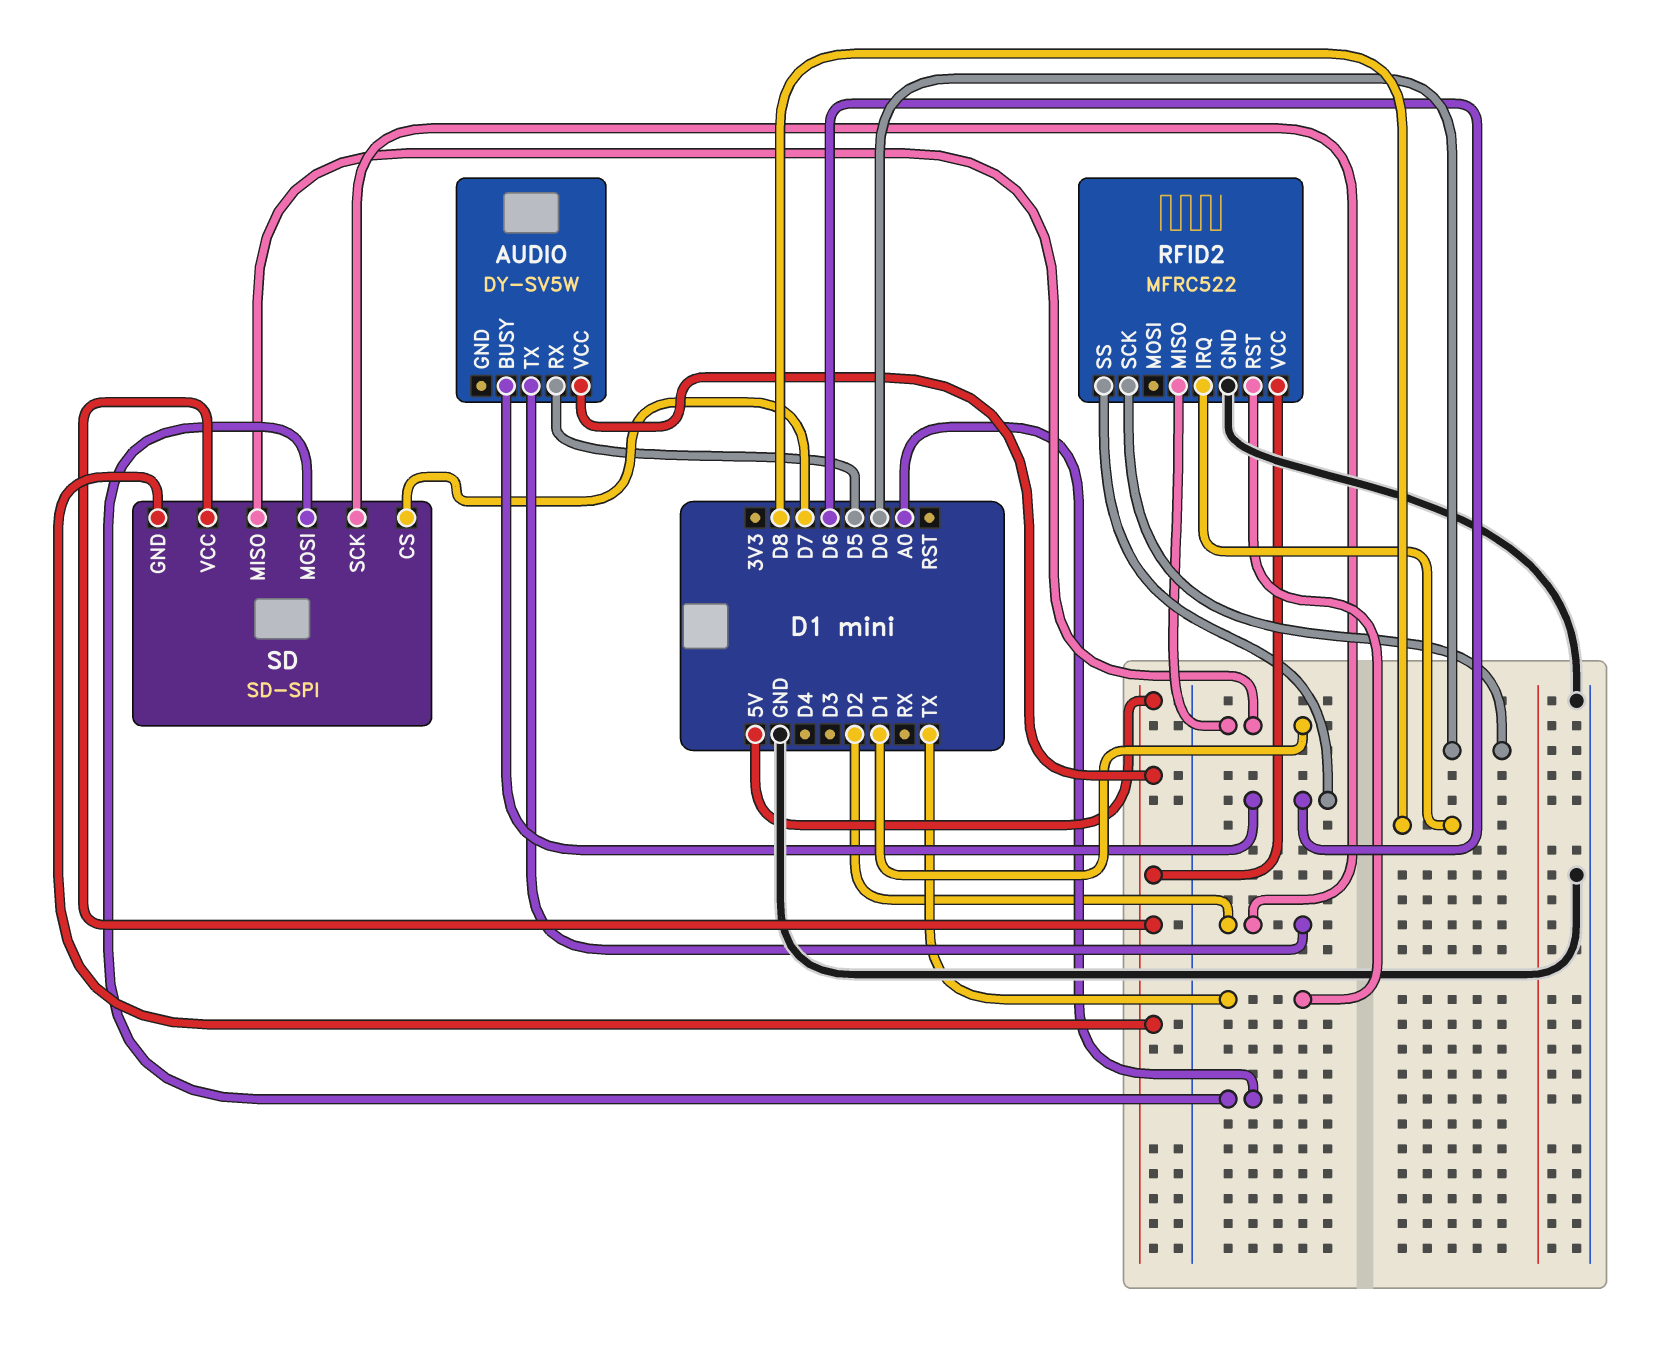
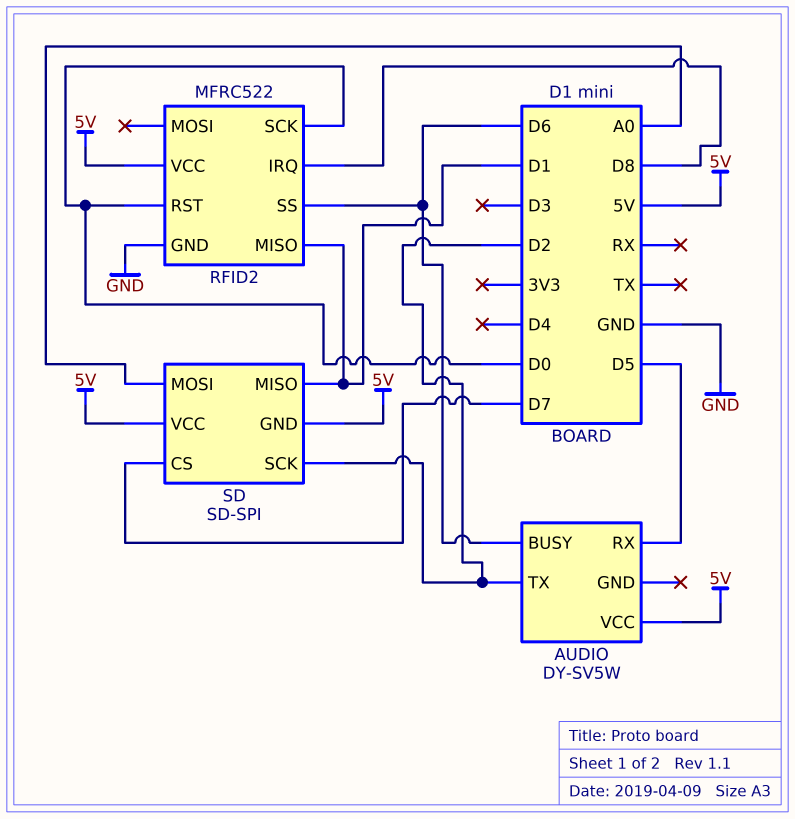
RFID2 pin RST: TX -> D0

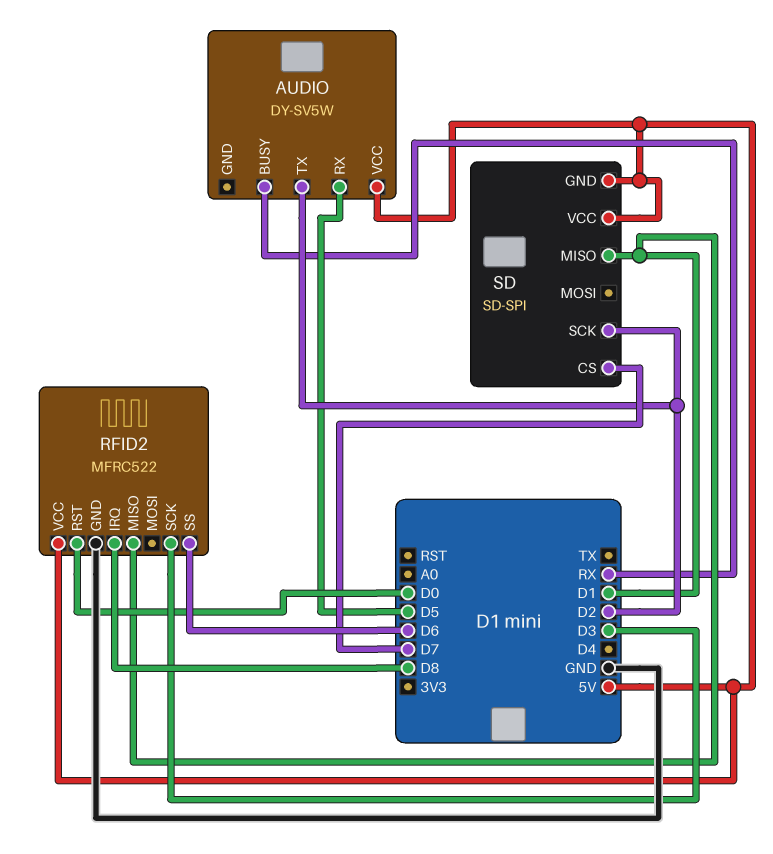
AUDIO pin BUSY: D6 -> RX
RFID2 pin SCK: D0 -> D3
SD pin MOSI: A0 -> none

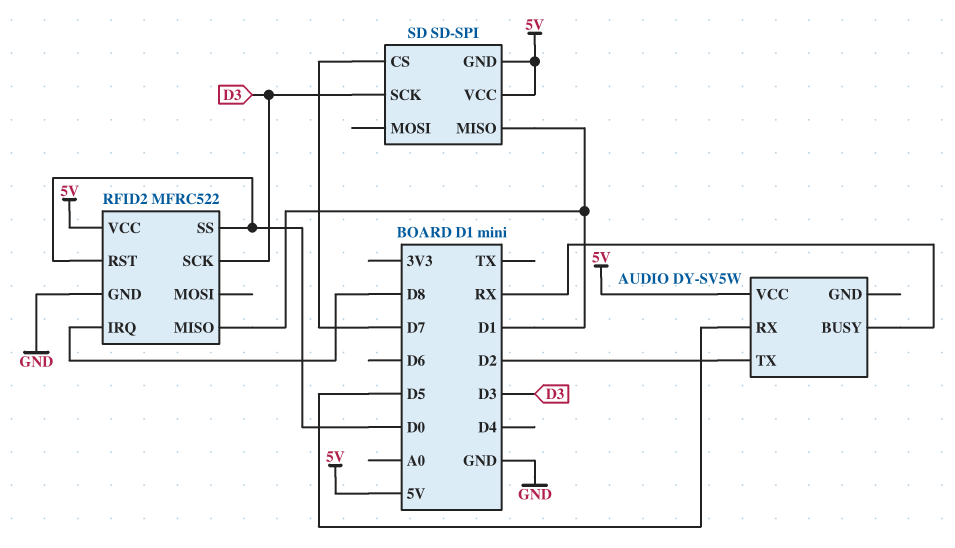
RFID2 pin SS: D6 -> D0
SD pin SCK: D2 -> D3

